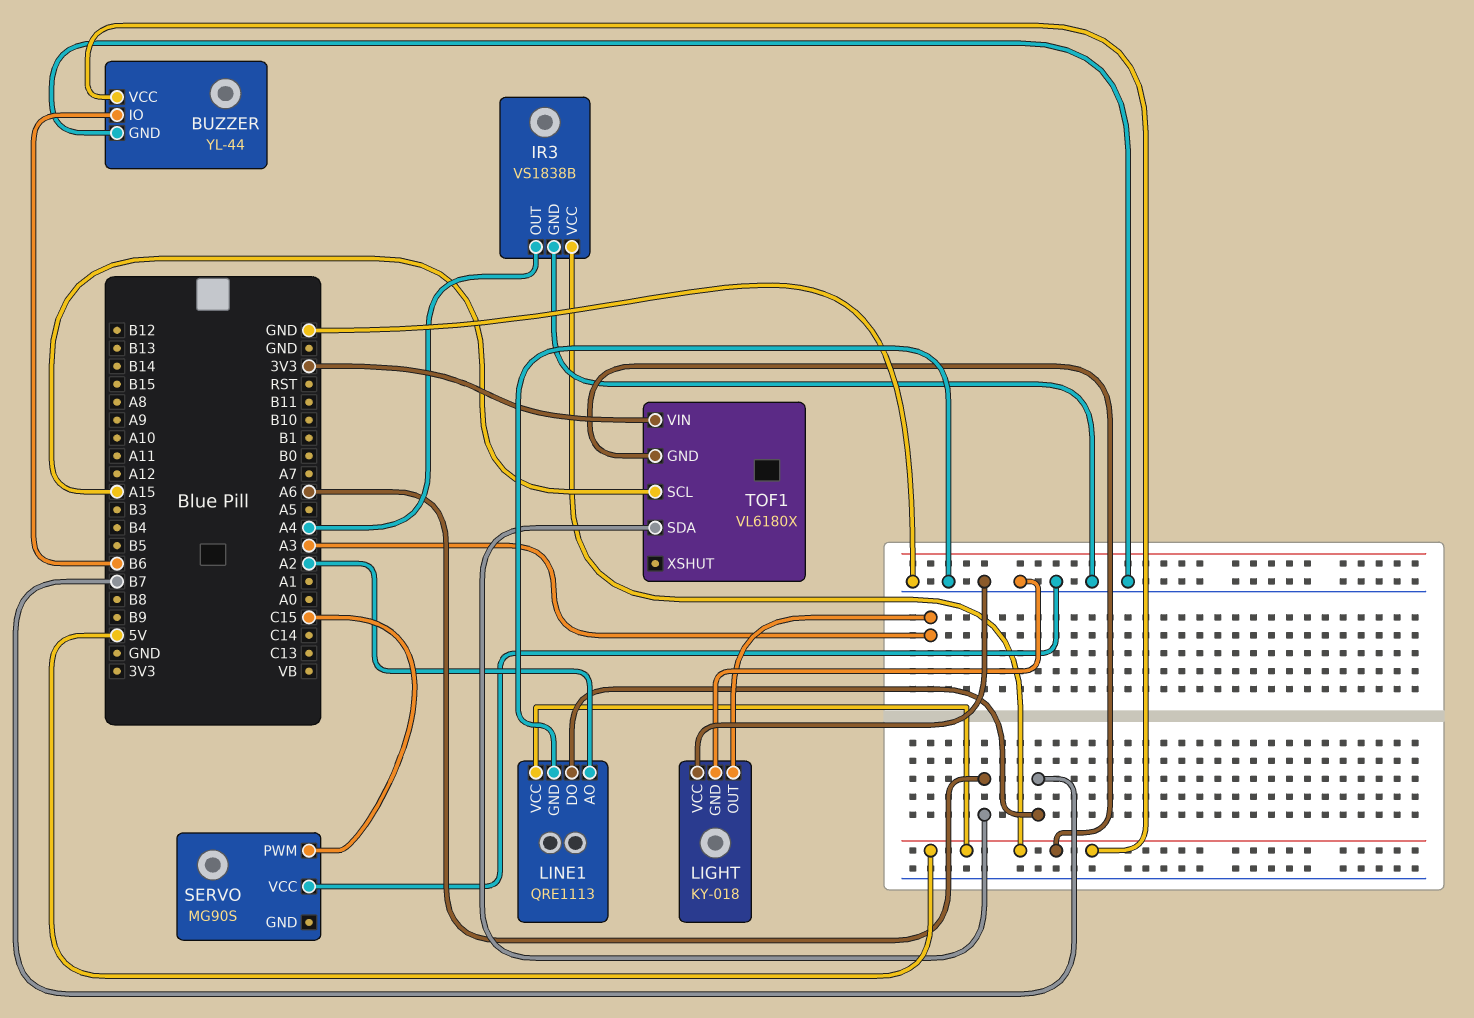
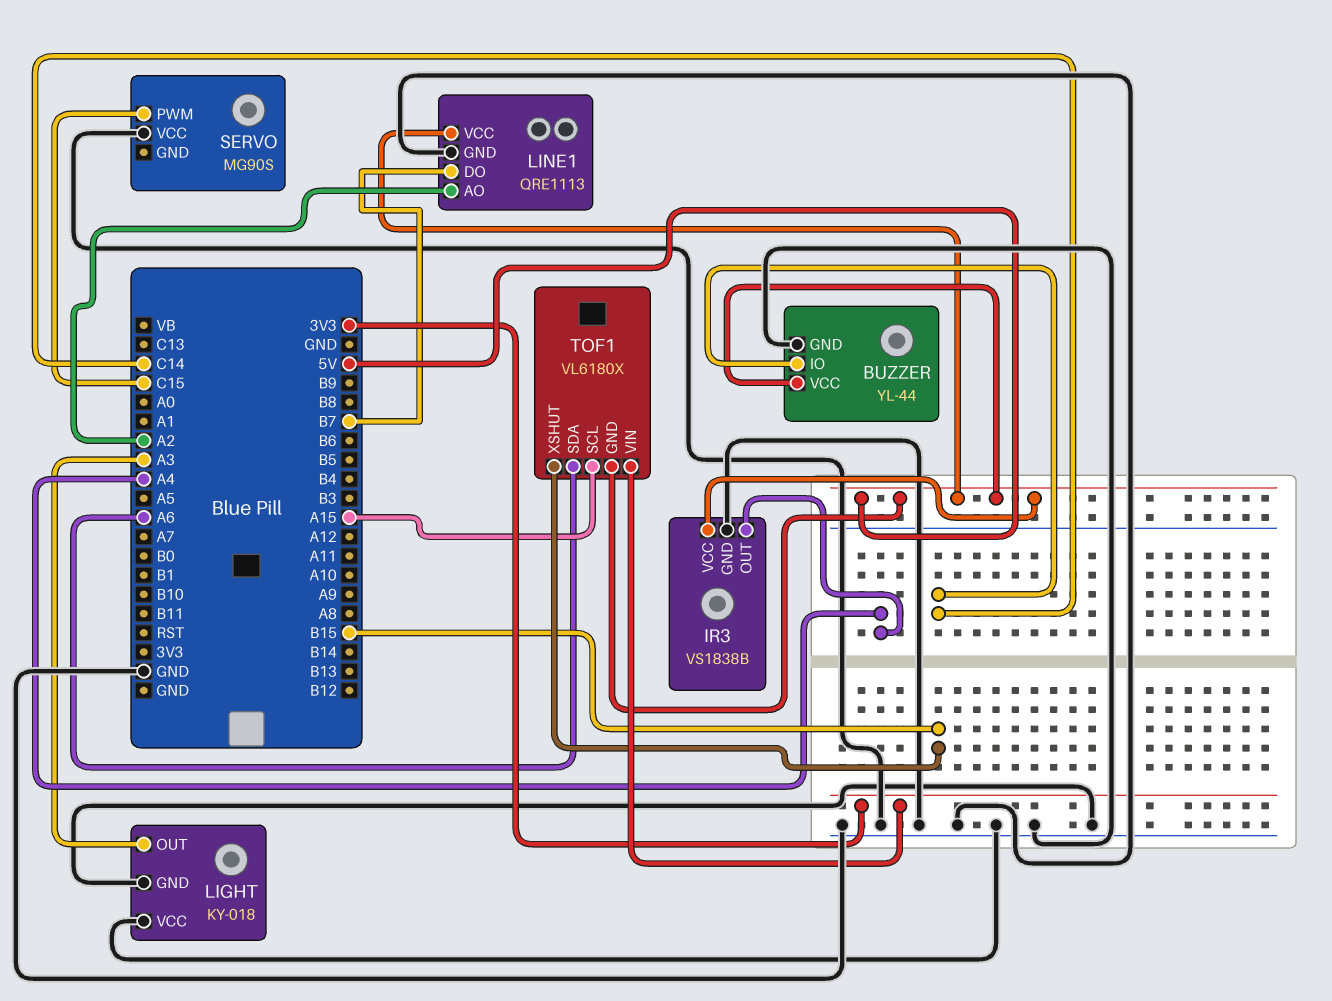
BUZZER pin IO: B6 -> C14
TOF1 pin XSHUT: none -> B15

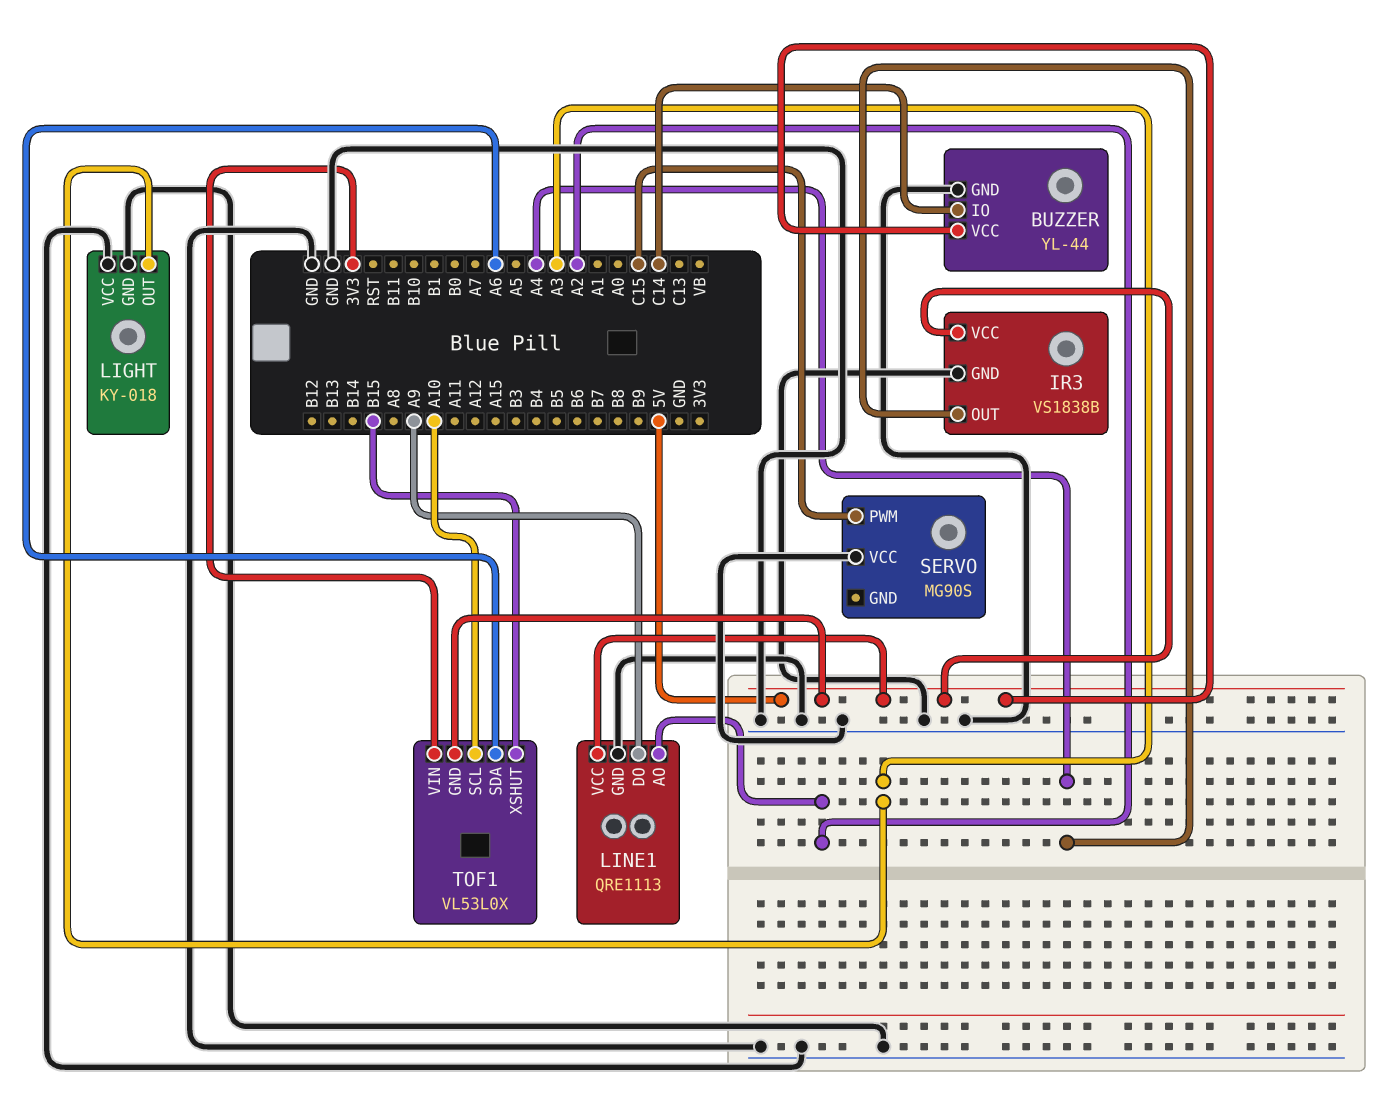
LINE1 pin DO: B7 -> A9
TOF1: VL6180X -> VL53L0X
TOF1 pin SCL: A15 -> A10

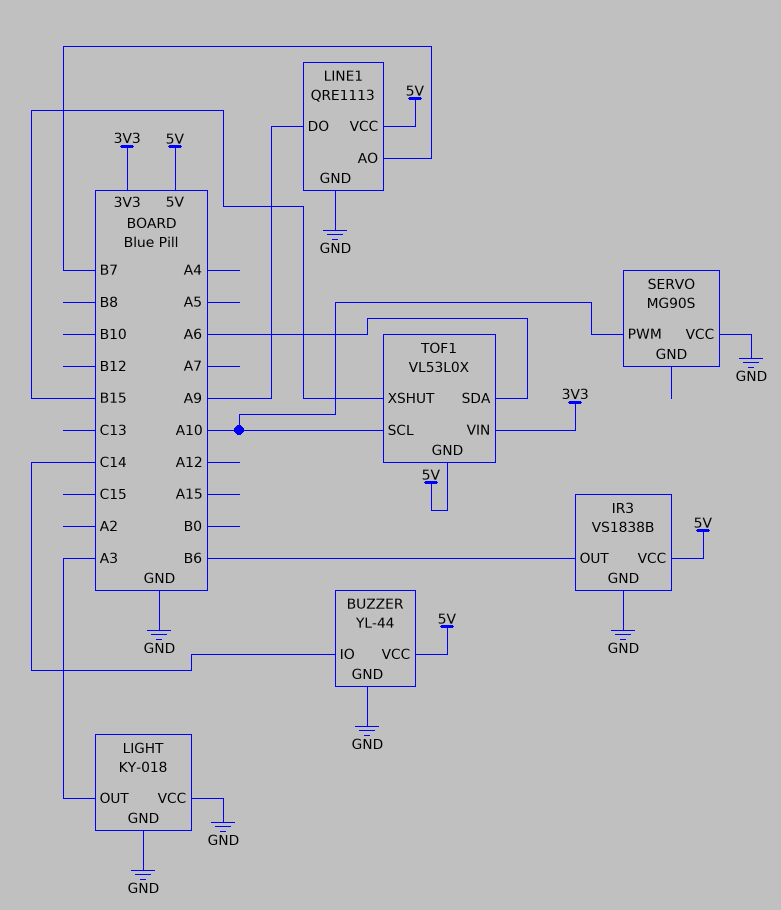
IR3 pin OUT: A4 -> B6
LINE1 pin AO: A2 -> B7
SERVO pin PWM: C15 -> A10

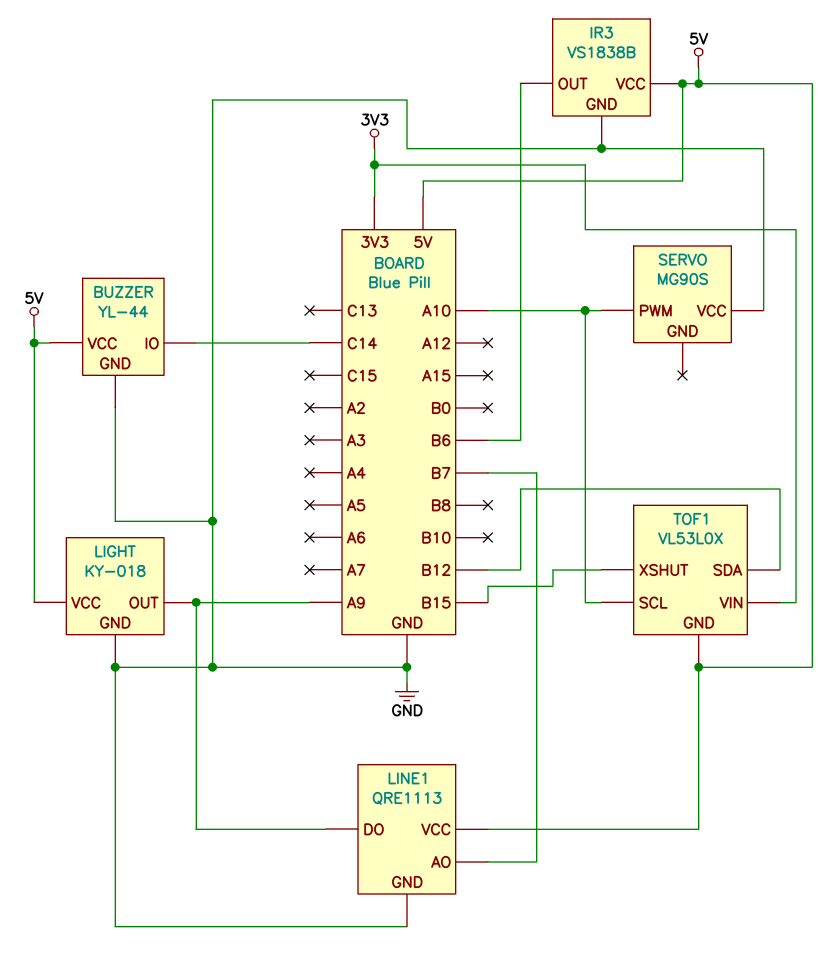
LIGHT pin OUT: A3 -> A9
LIGHT pin VCC: GND -> 5V
TOF1 pin SDA: A6 -> B12

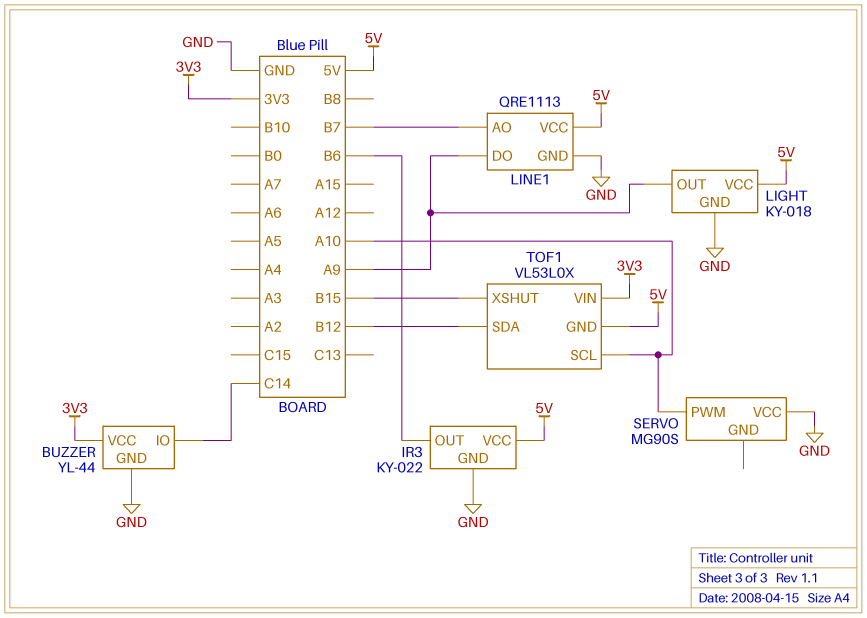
BUZZER pin VCC: 5V -> 3V3
IR3: VS1838B -> KY-022

